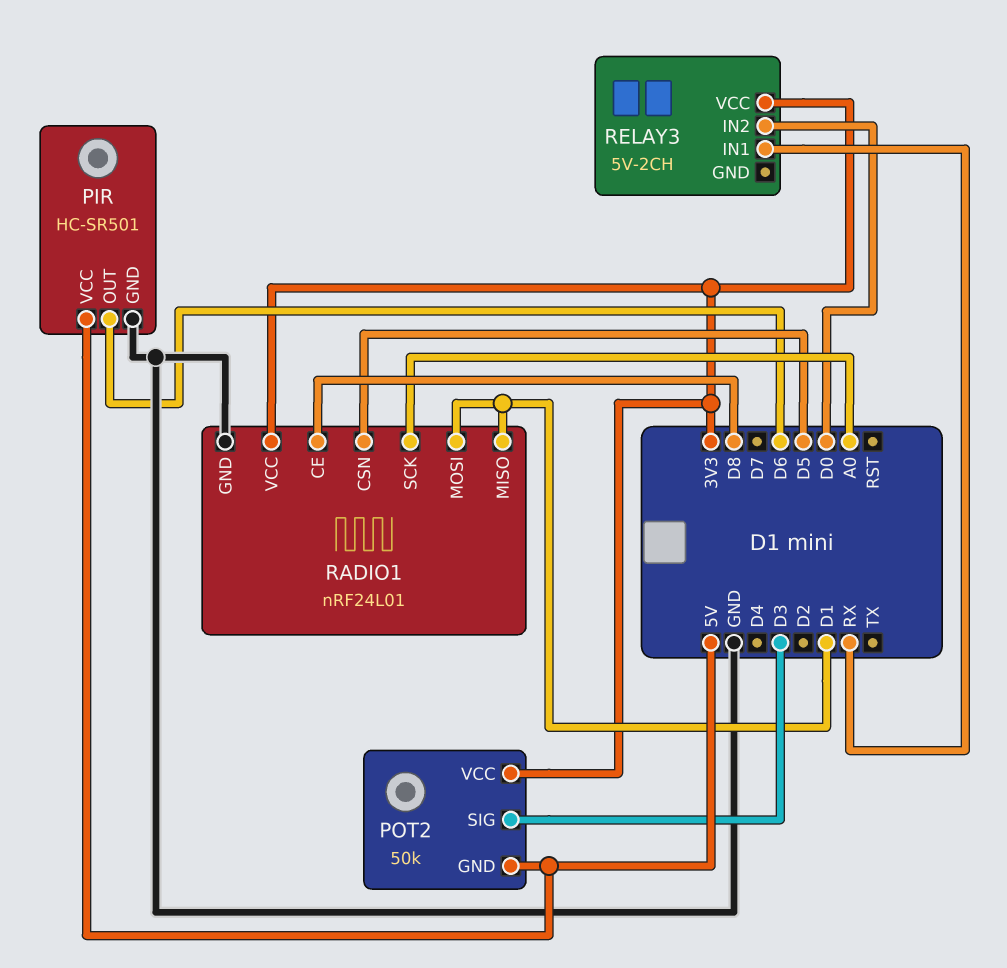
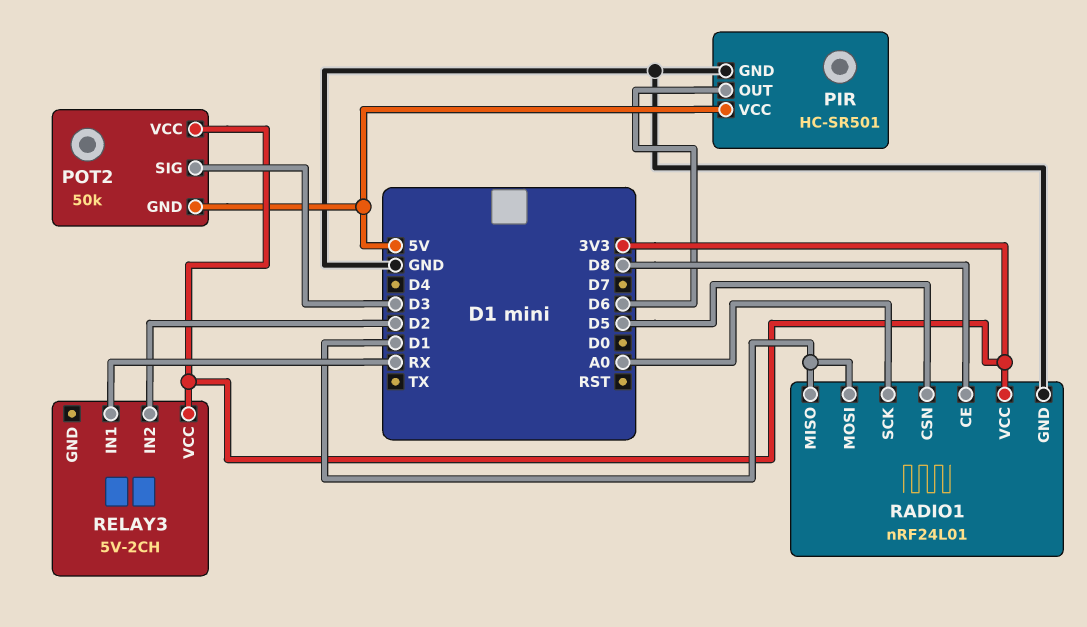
RELAY3 pin IN2: D0 -> D2

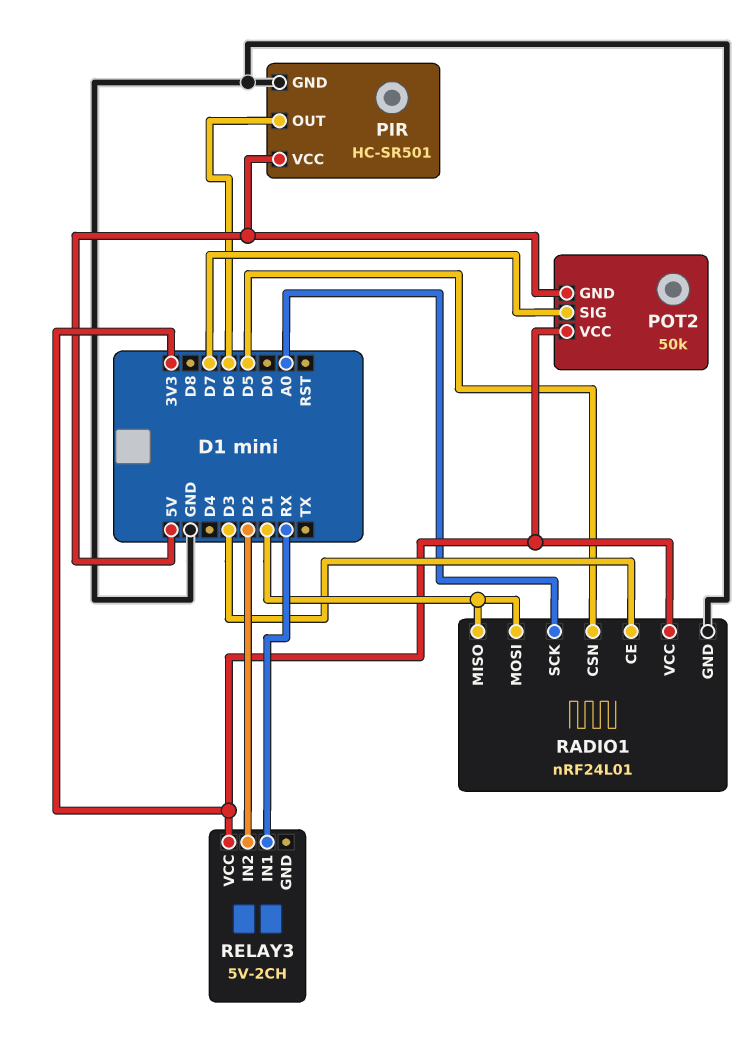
POT2 pin SIG: D3 -> D7
RADIO1 pin CE: D8 -> D3

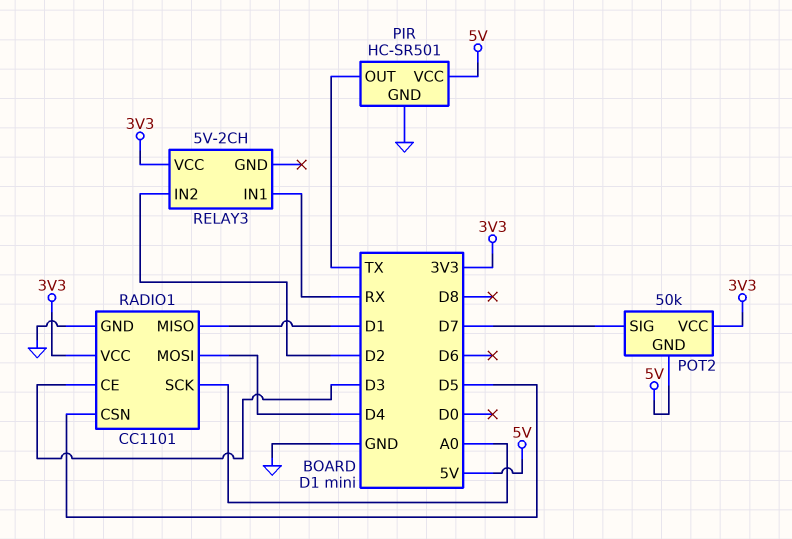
PIR pin OUT: D6 -> TX
RADIO1: nRF24L01 -> CC1101
RADIO1 pin MOSI: D1 -> D4

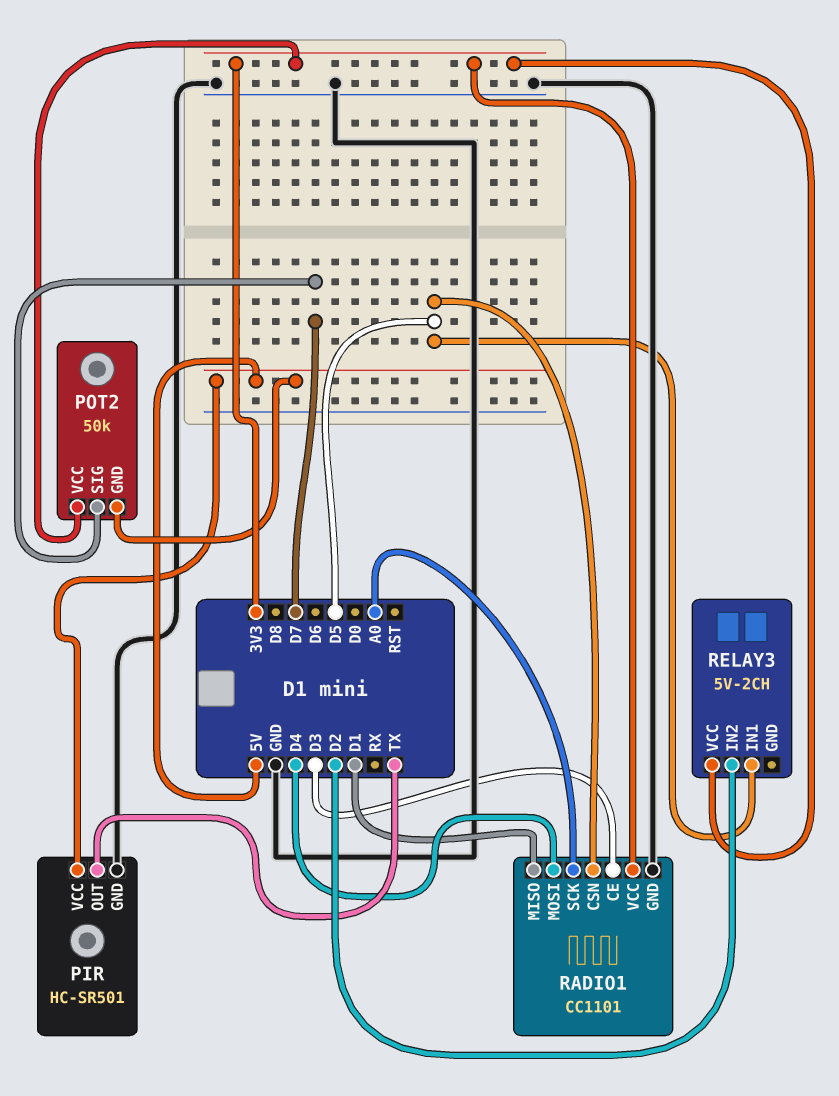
RELAY3 pin IN1: RX -> D5

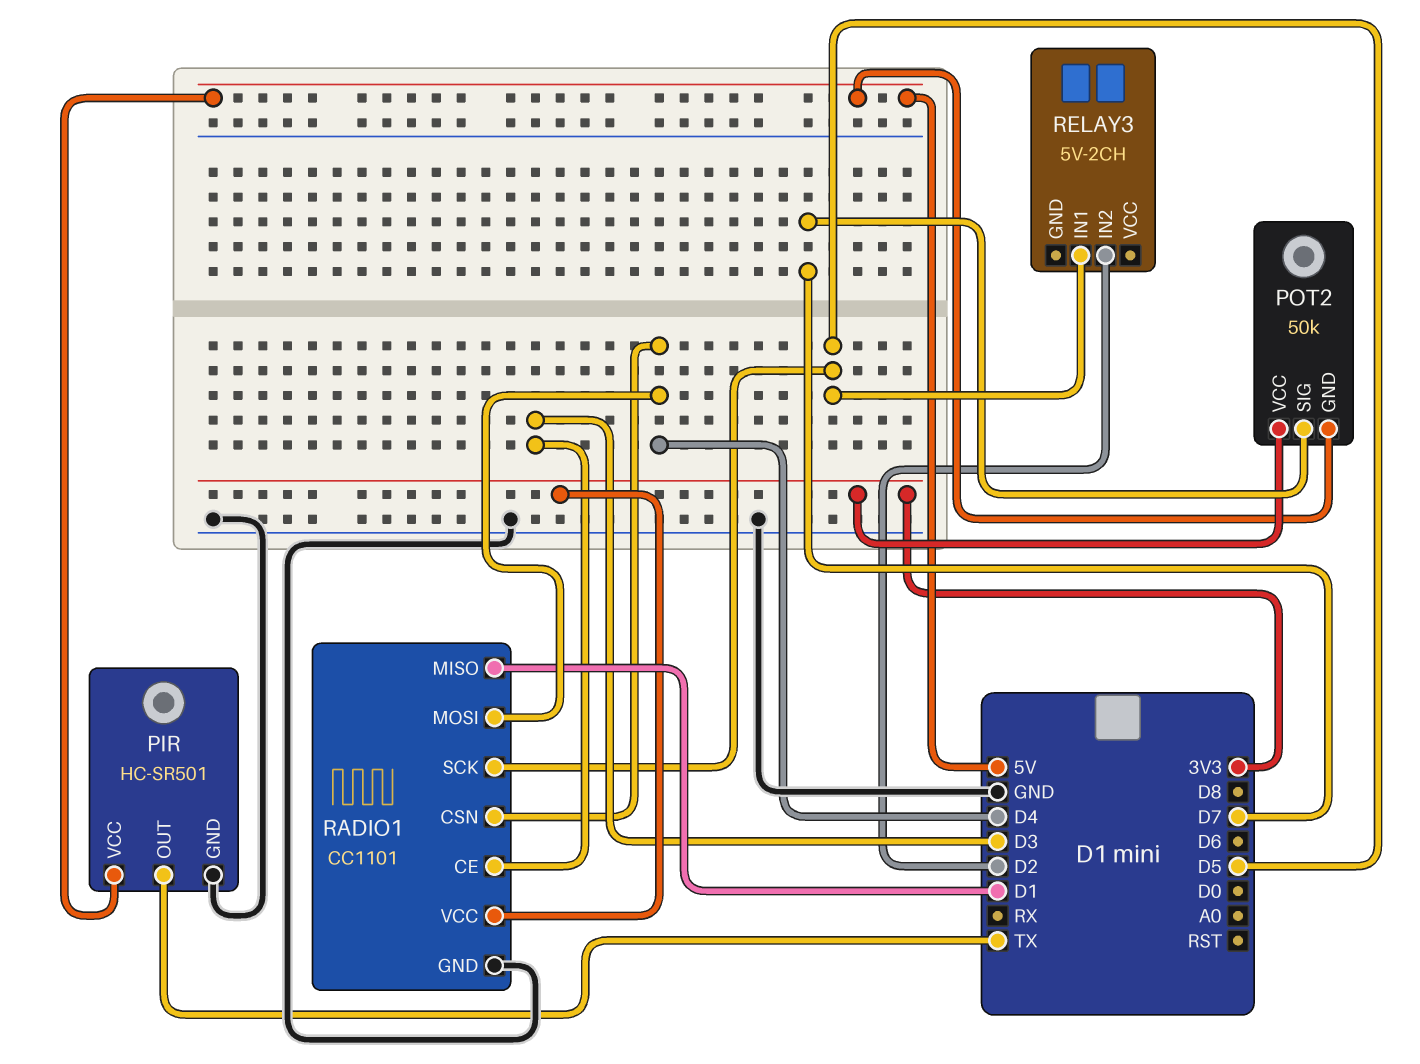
RADIO1 pin CSN: D5 -> D4
RADIO1 pin SCK: A0 -> D5
RELAY3 pin VCC: 3V3 -> none

